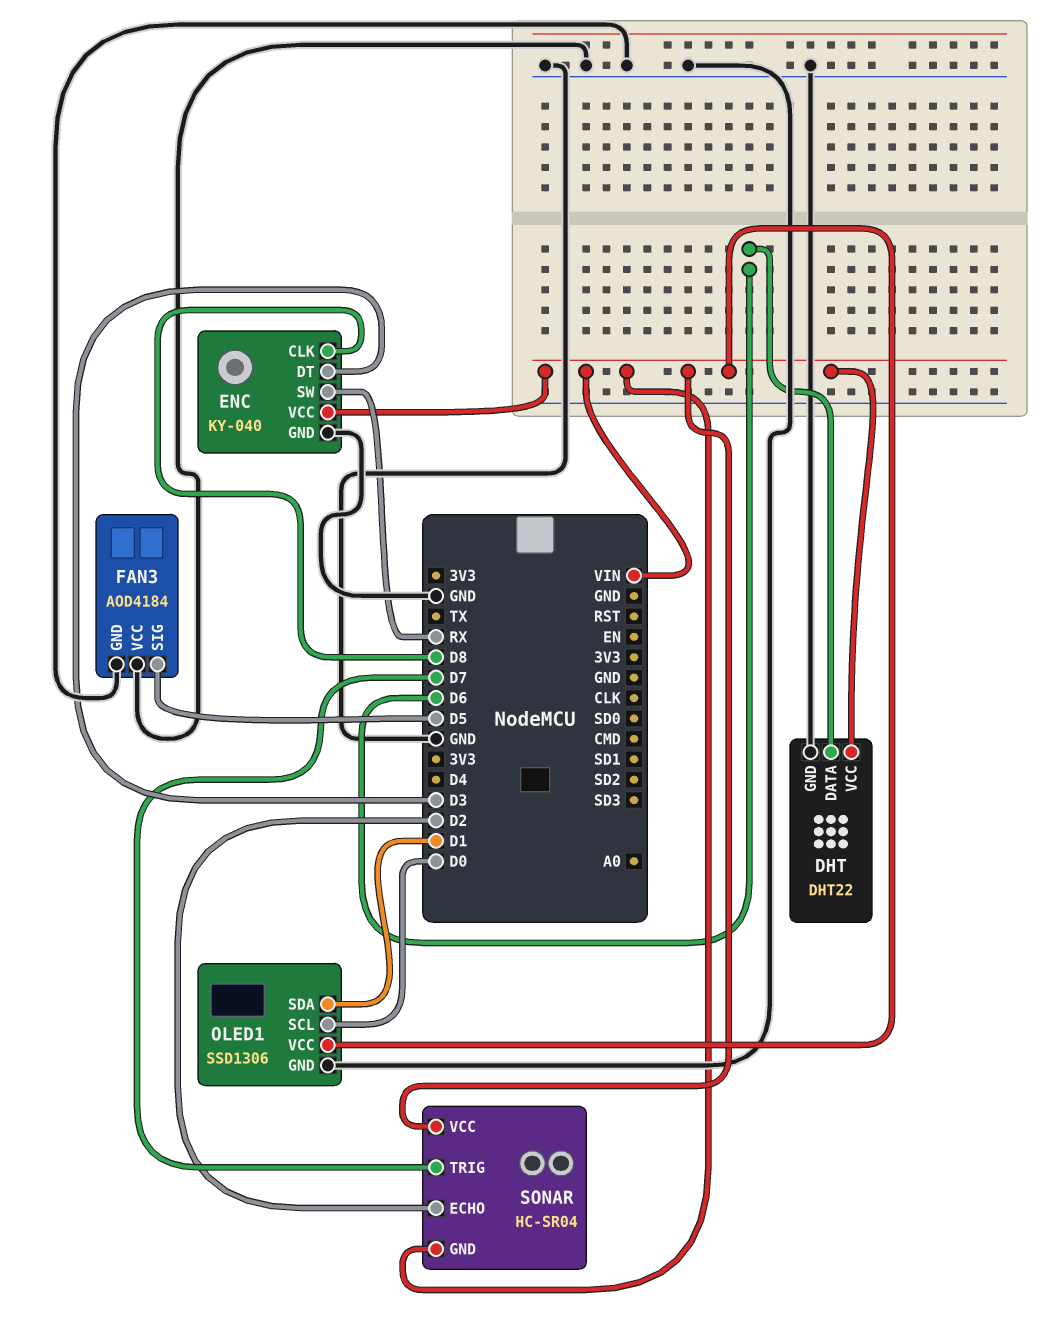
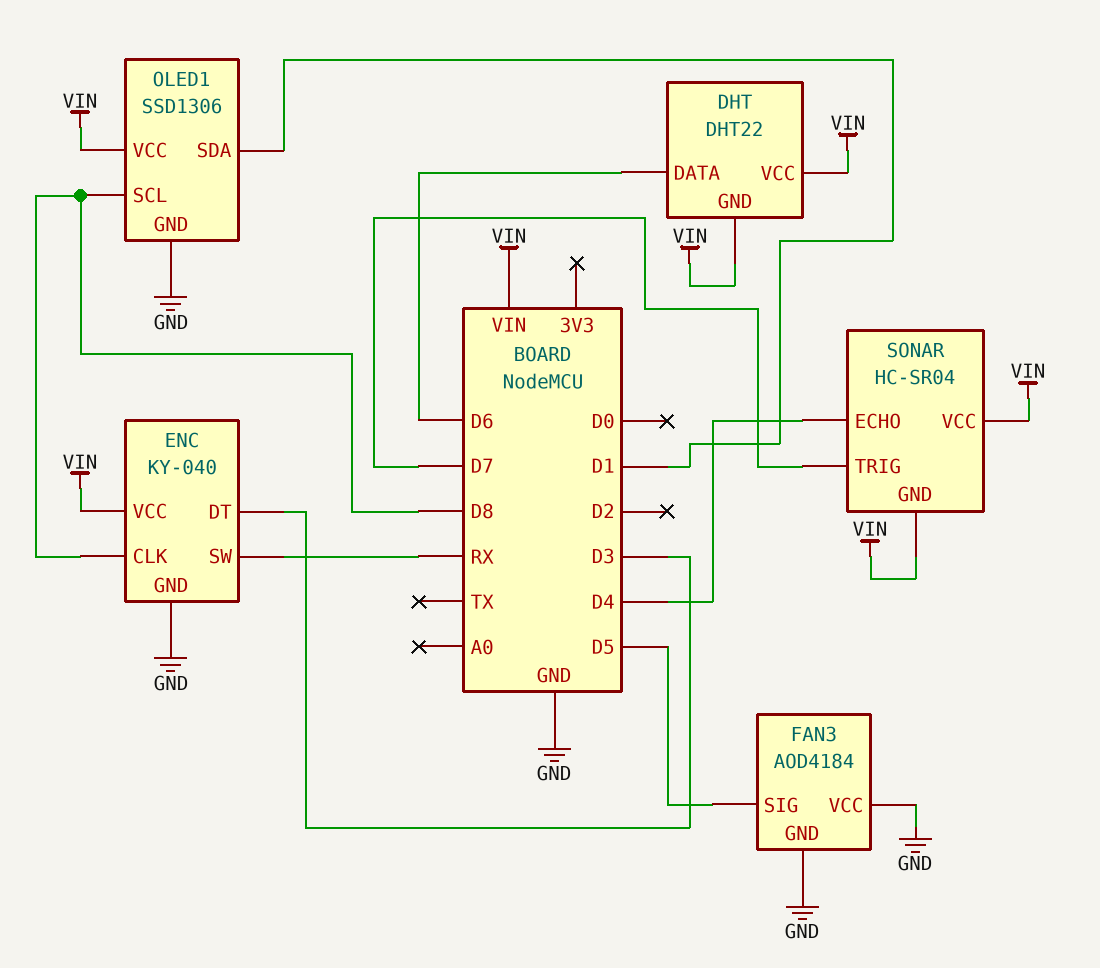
DHT pin GND: GND -> VIN
OLED1 pin SCL: D0 -> D8
SONAR pin ECHO: D2 -> D4

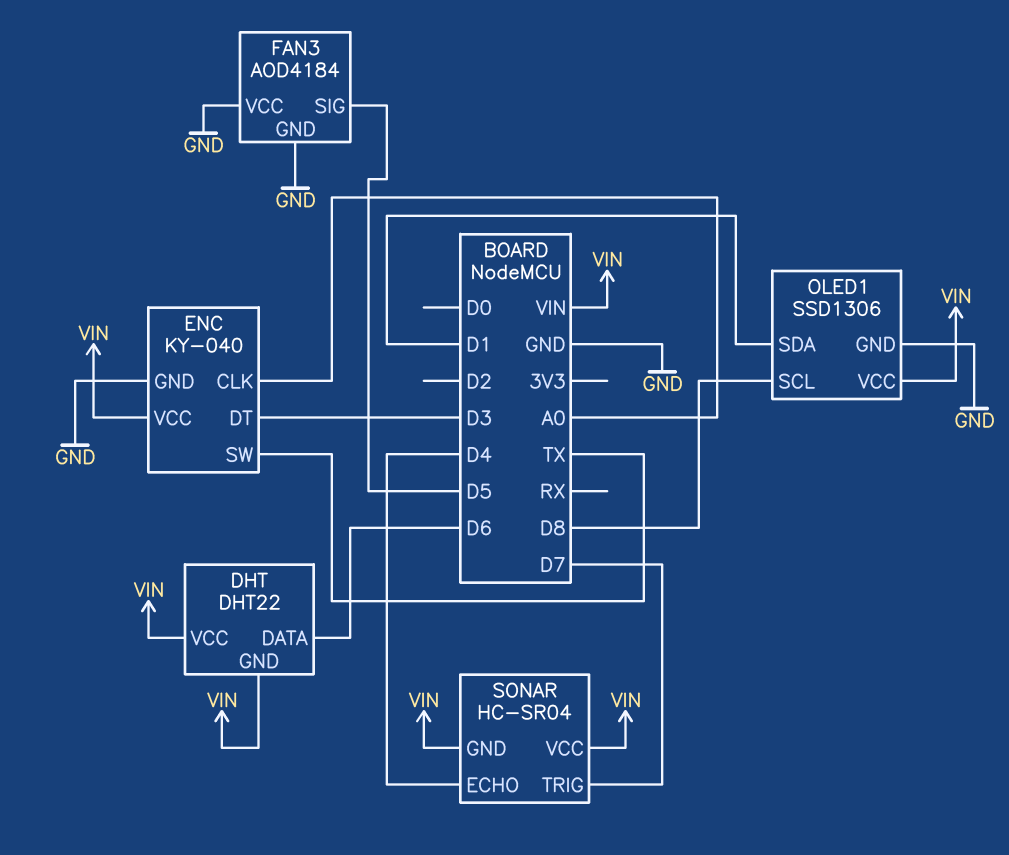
ENC pin CLK: D8 -> A0
ENC pin SW: RX -> TX

